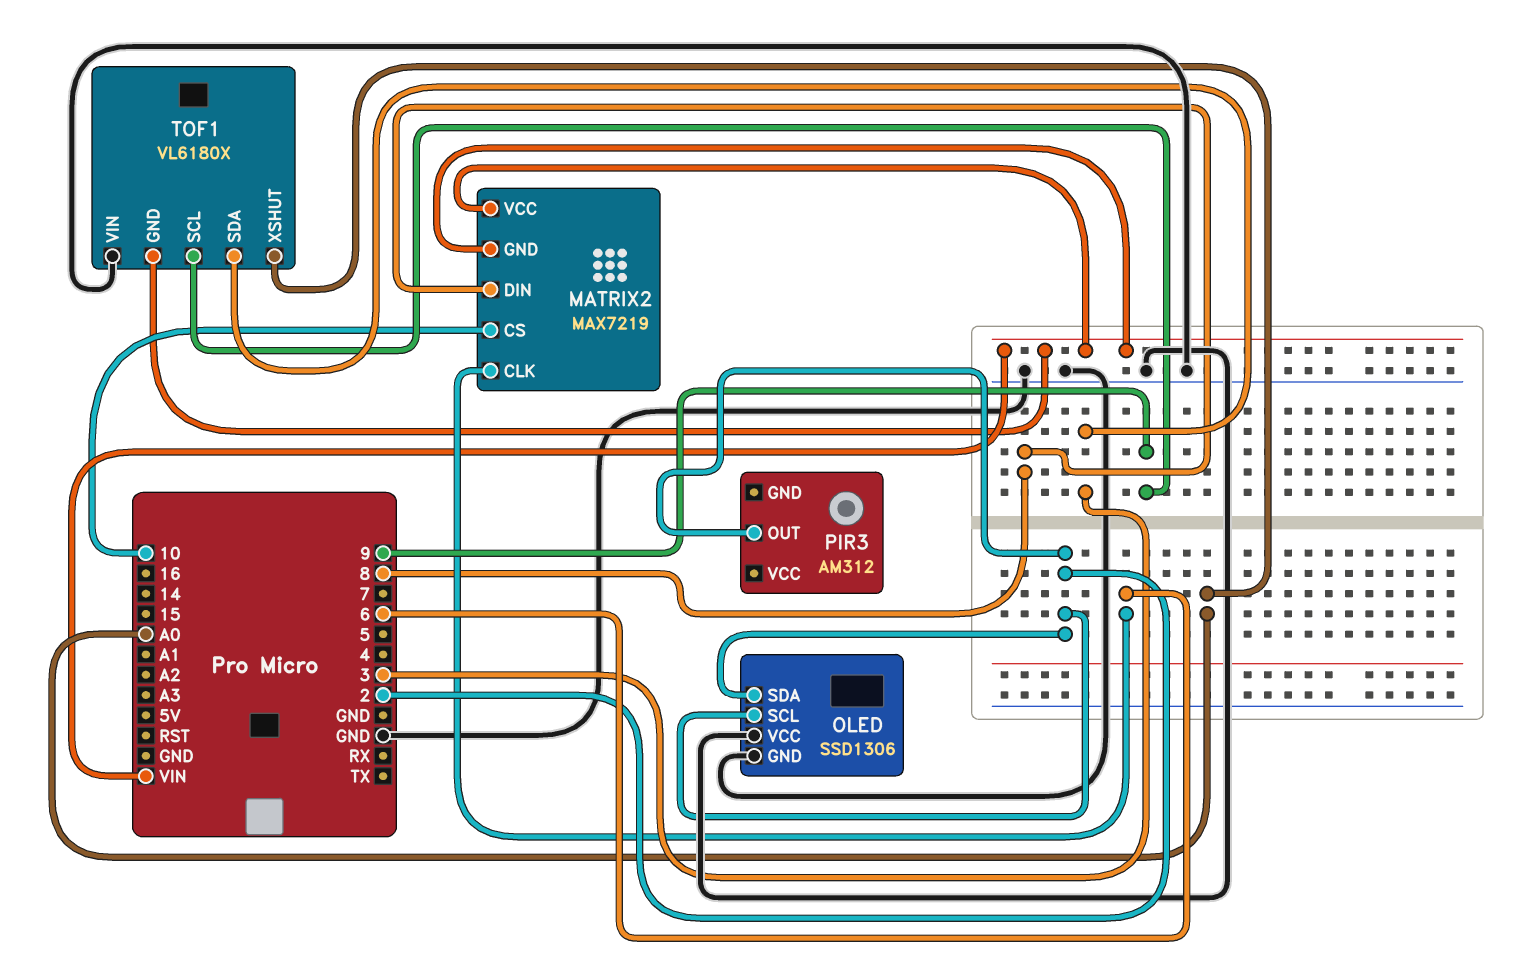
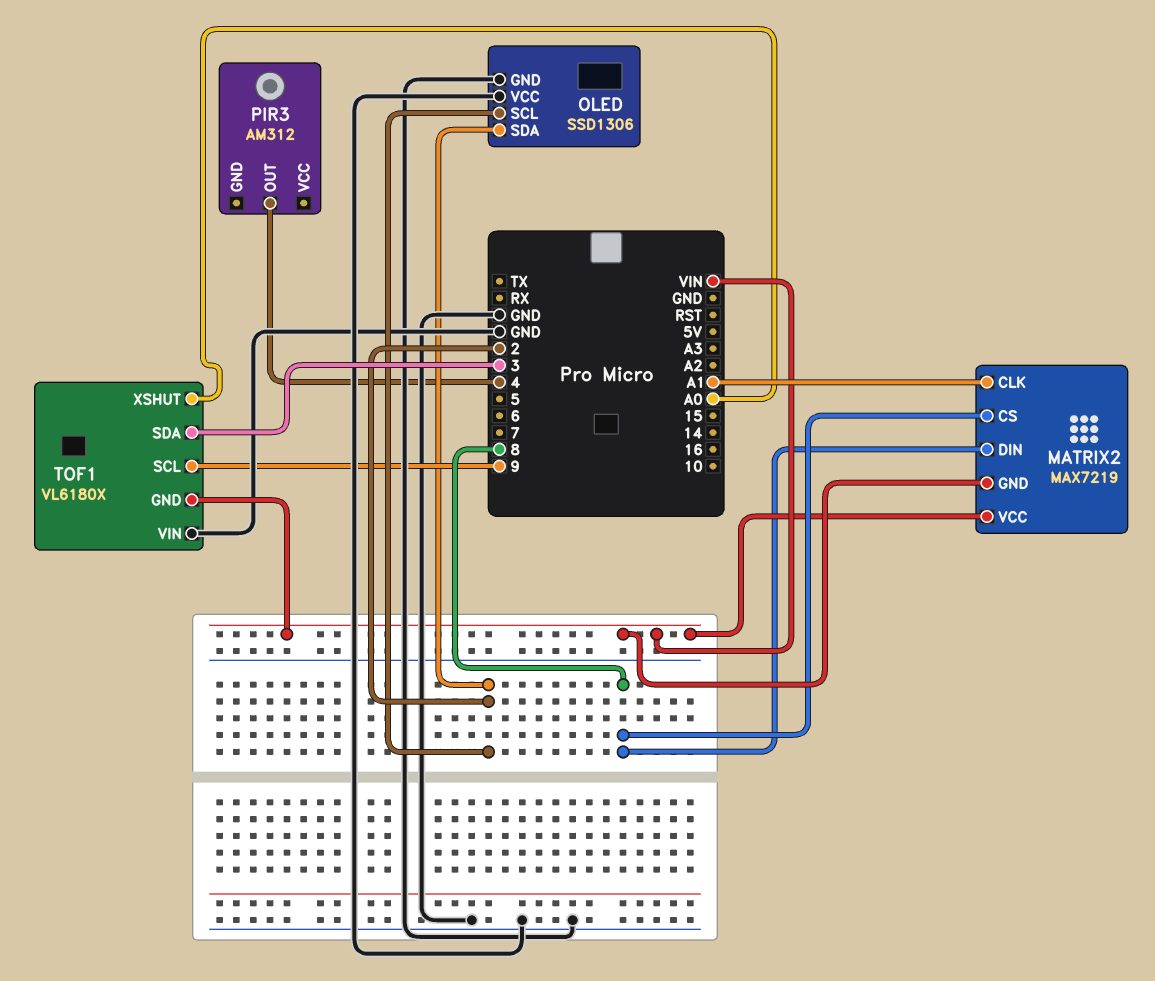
MATRIX2 pin CLK: 6 -> A1
MATRIX2 pin CS: 10 -> 8
PIR3 pin OUT: 2 -> 4

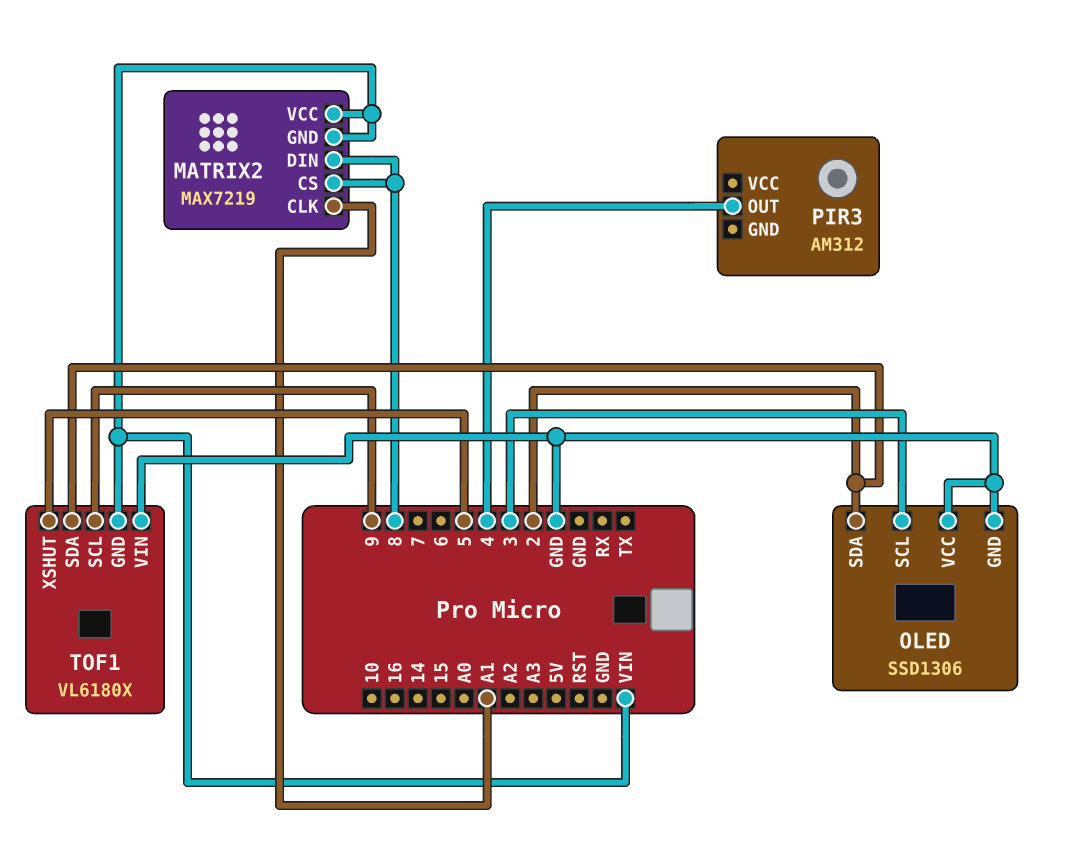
OLED pin SCL: 2 -> 3
TOF1 pin SDA: 3 -> 2
TOF1 pin XSHUT: A0 -> 5

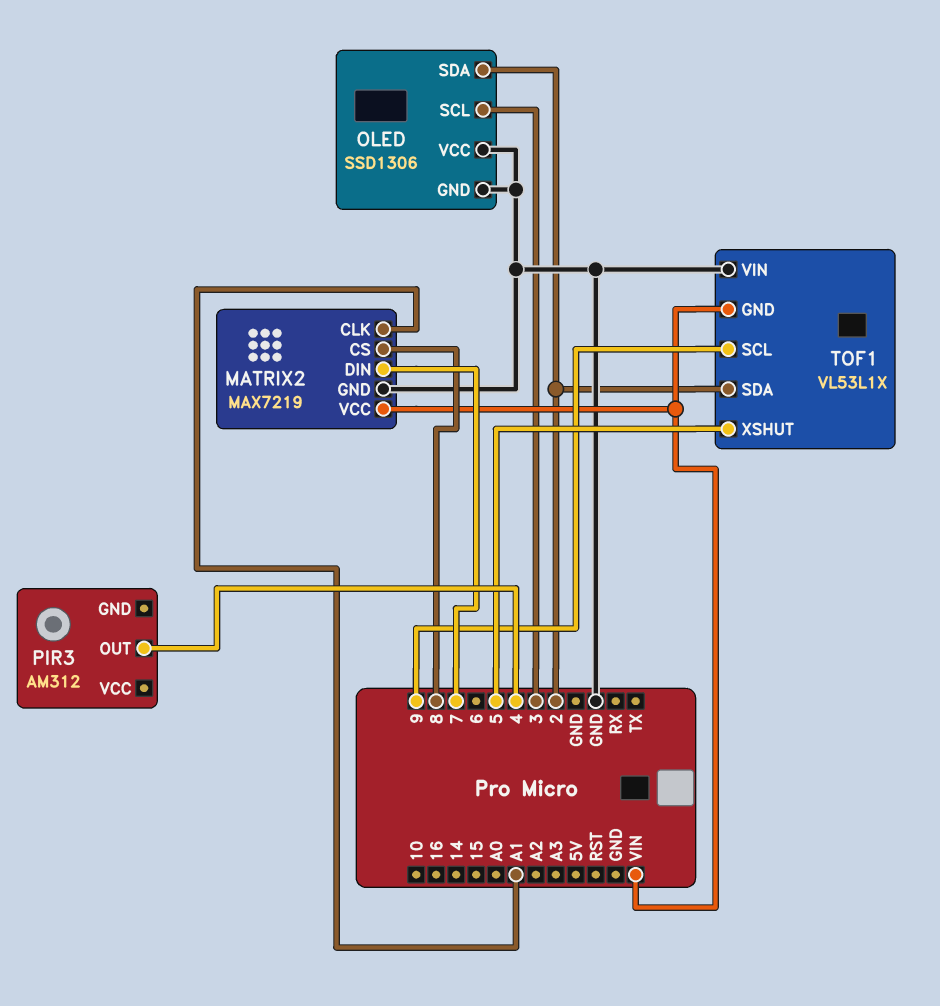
MATRIX2 pin DIN: 8 -> 7
MATRIX2 pin GND: VIN -> GND
TOF1: VL6180X -> VL53L1X

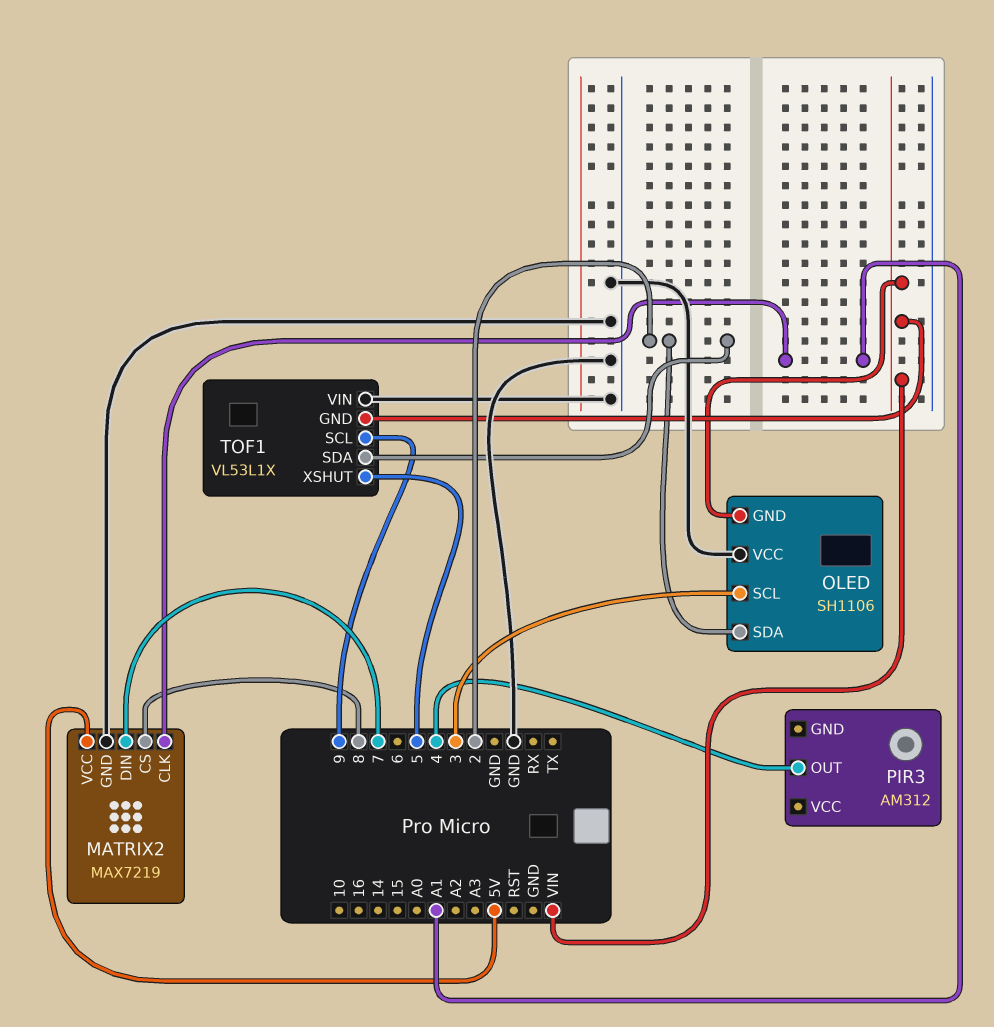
MATRIX2 pin VCC: VIN -> 5V
OLED: SSD1306 -> SH1106
OLED pin GND: GND -> VIN

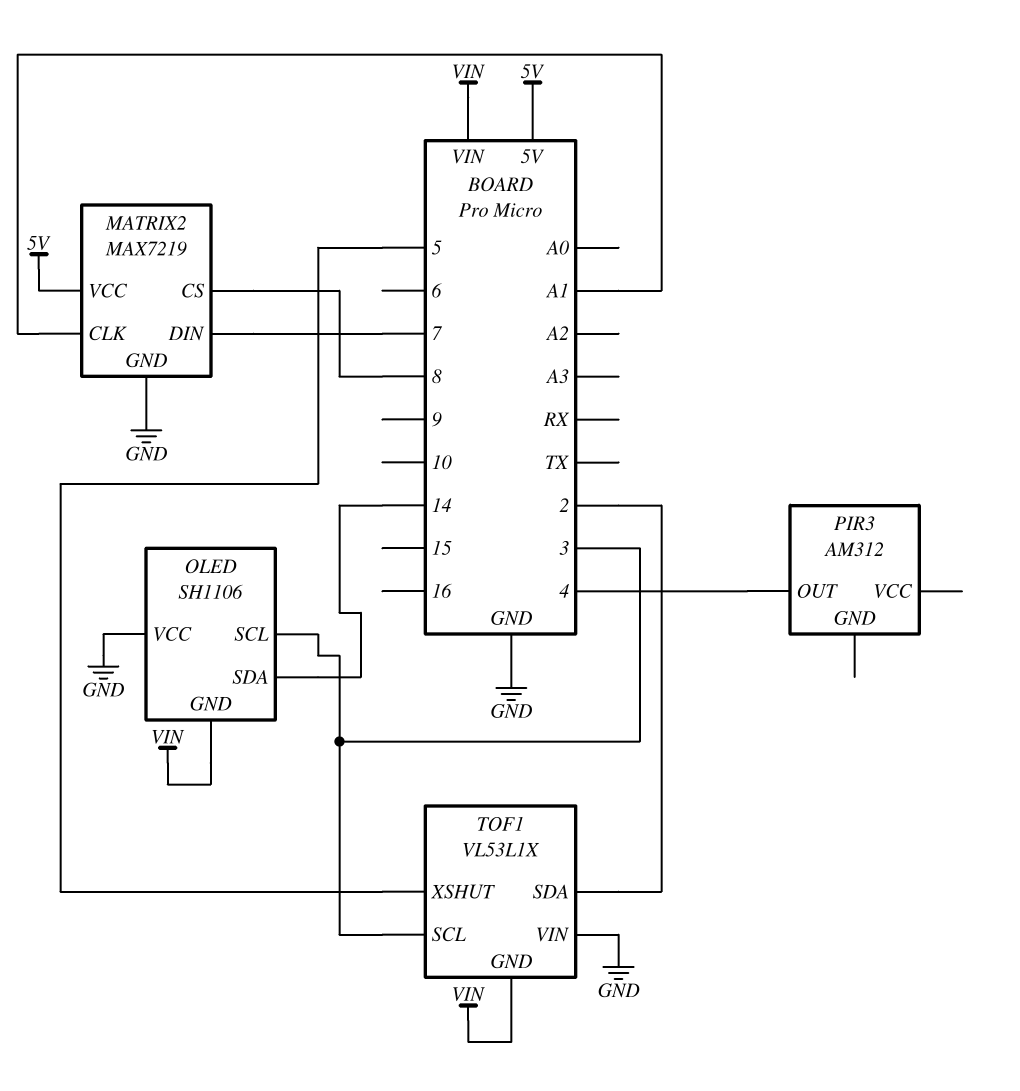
OLED pin SDA: 2 -> 14
TOF1 pin SCL: 9 -> 3

